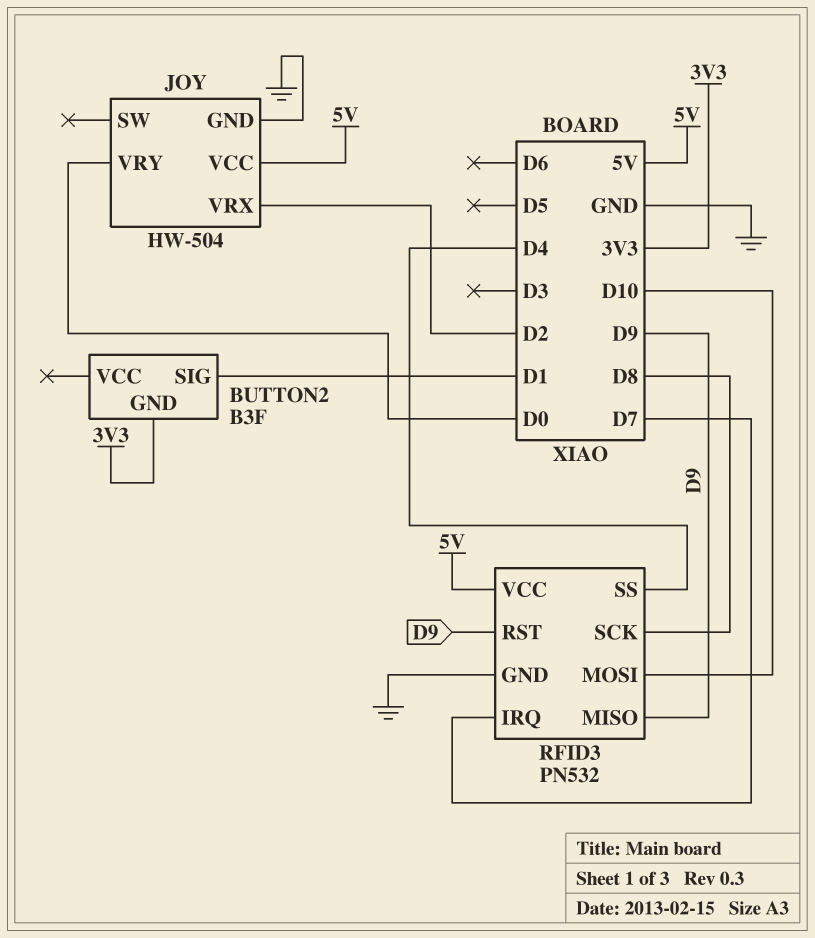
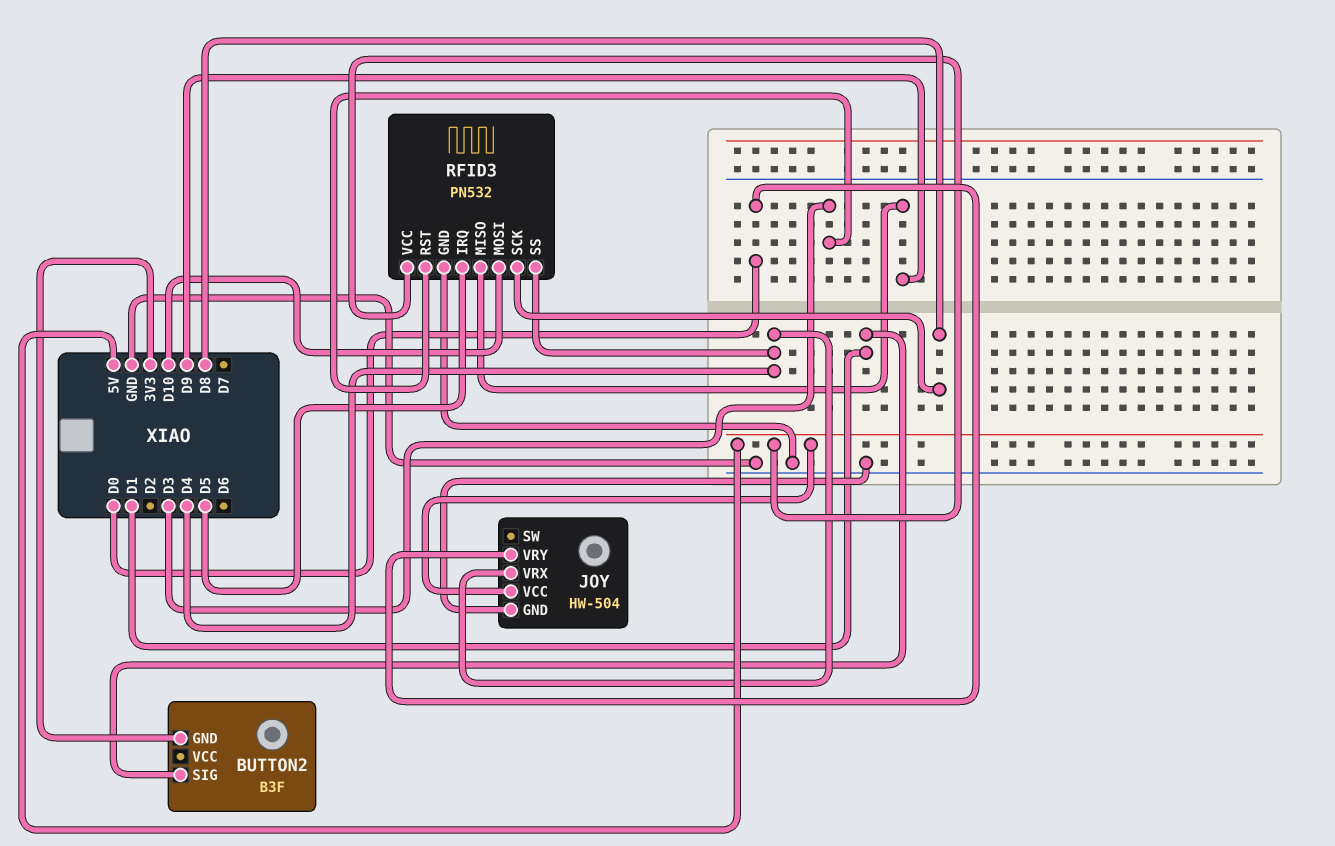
JOY pin VRX: D2 -> D4
RFID3 pin IRQ: D7 -> D5
RFID3 pin RST: D9 -> D3

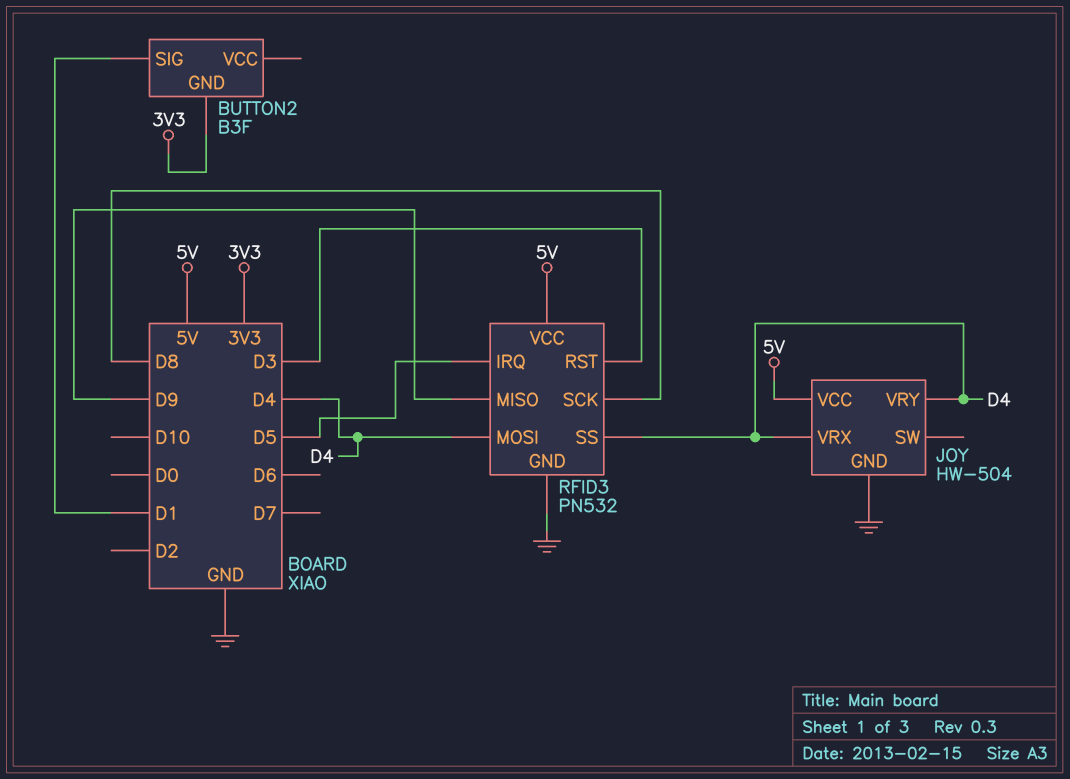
JOY pin VRY: D0 -> D4
RFID3 pin MOSI: D10 -> D4

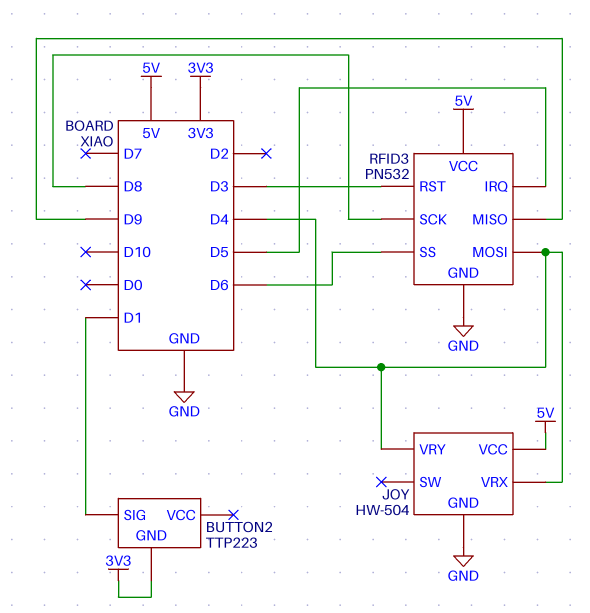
BUTTON2: B3F -> TTP223
RFID3 pin SS: D4 -> D6

